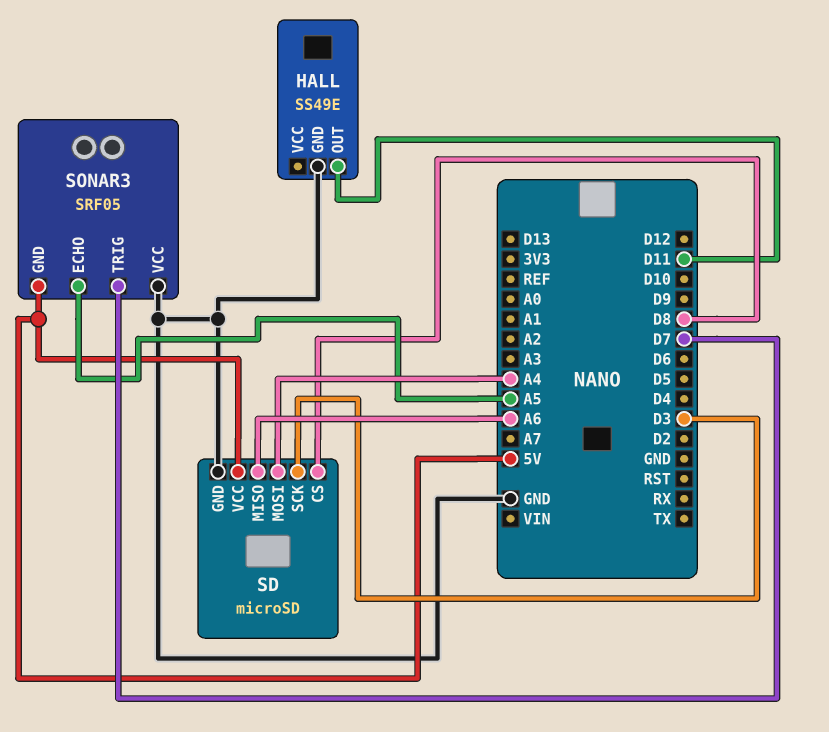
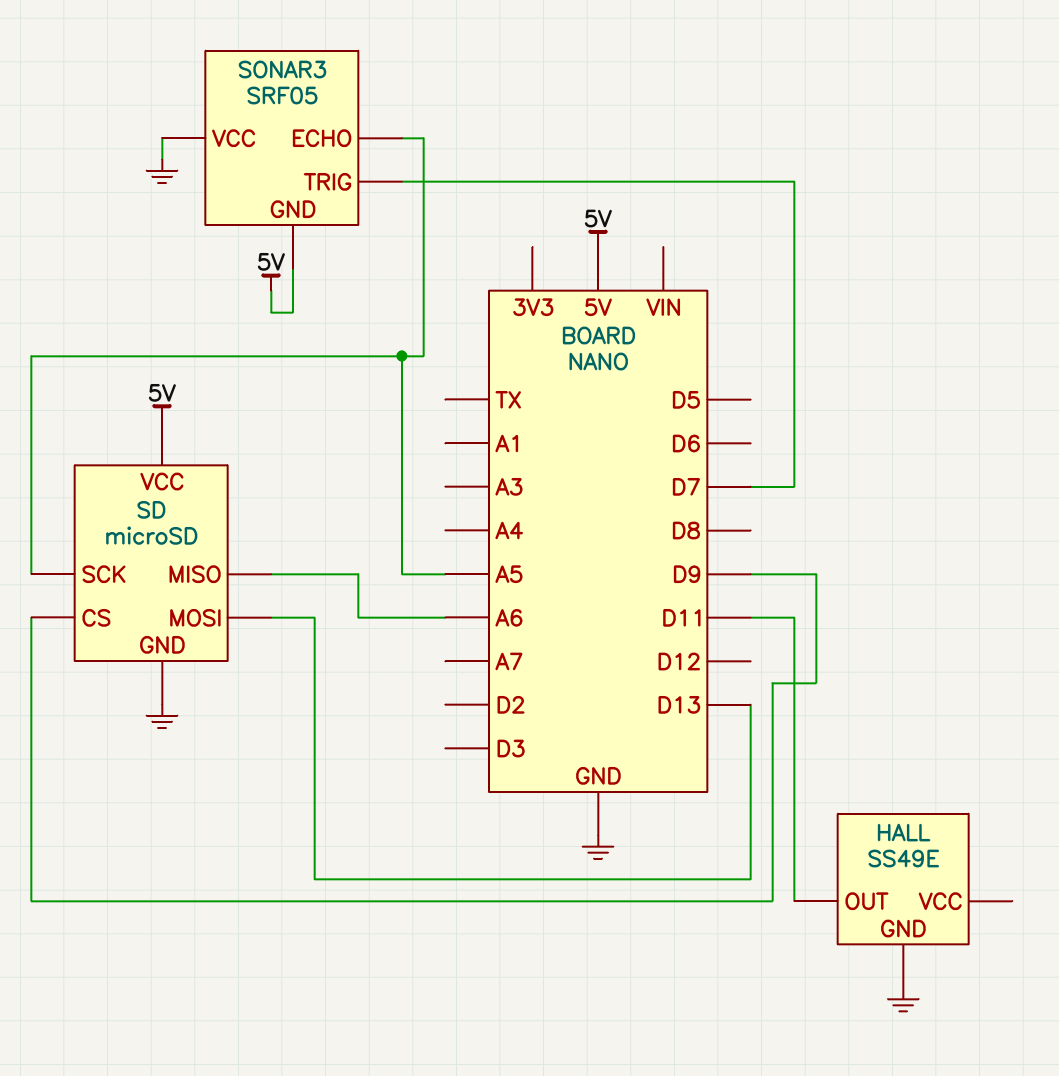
SD pin CS: D8 -> D9
SD pin MOSI: A4 -> D13
SD pin SCK: D3 -> A5

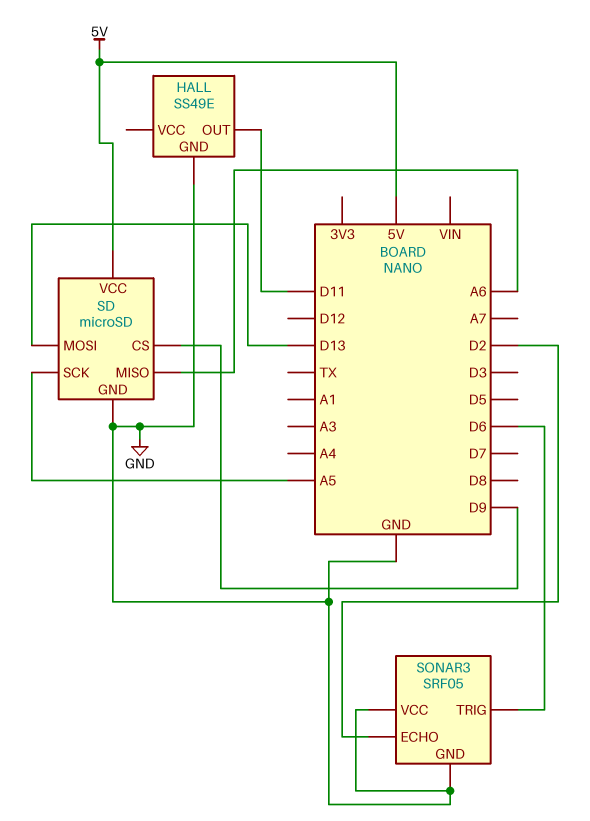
SONAR3 pin ECHO: A5 -> D2
SONAR3 pin GND: 5V -> GND
SONAR3 pin TRIG: D7 -> D6

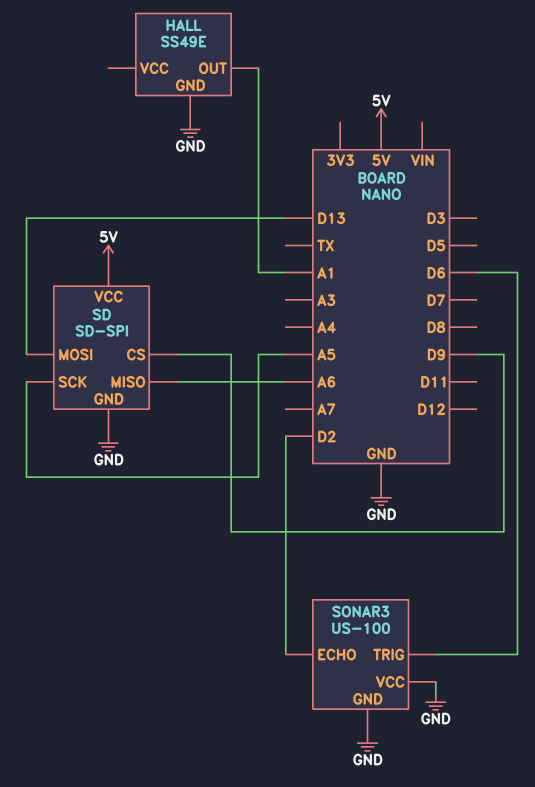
HALL pin OUT: D11 -> A1
SD: microSD -> SD-SPI
SONAR3: SRF05 -> US-100

